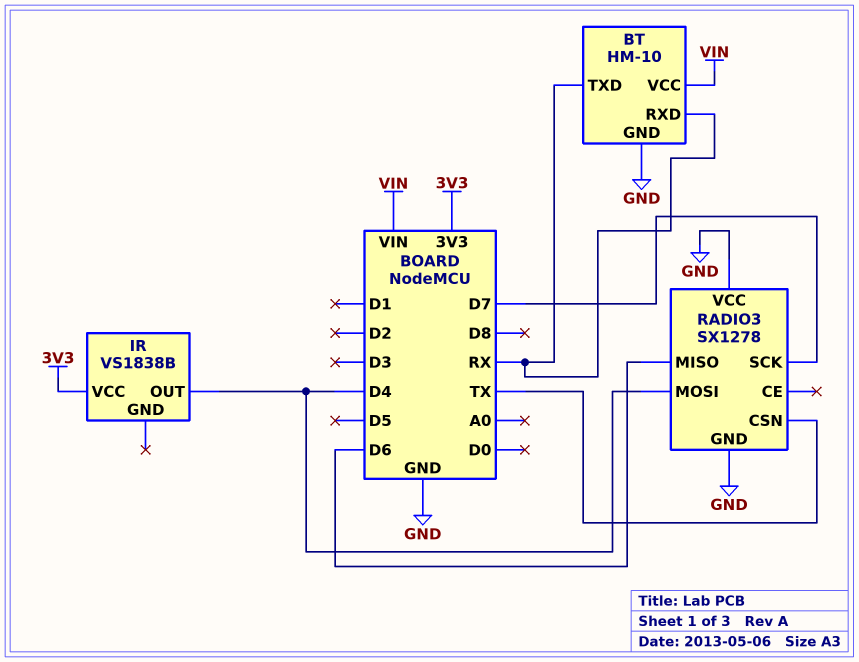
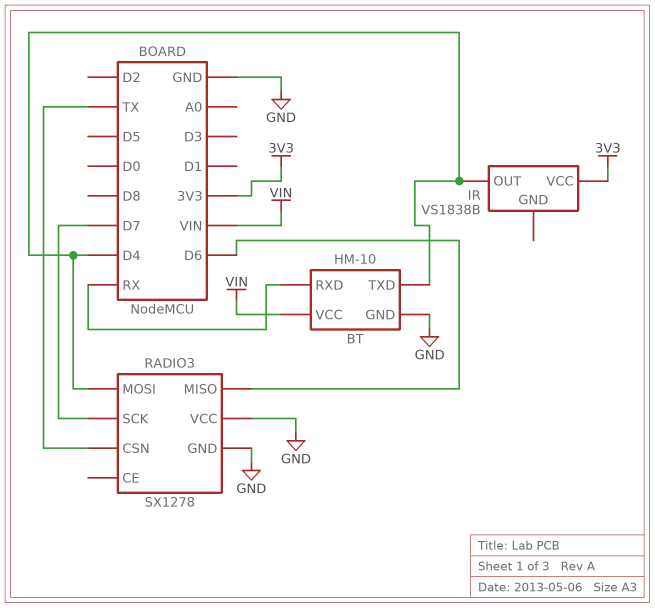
BT pin TXD: RX -> D4

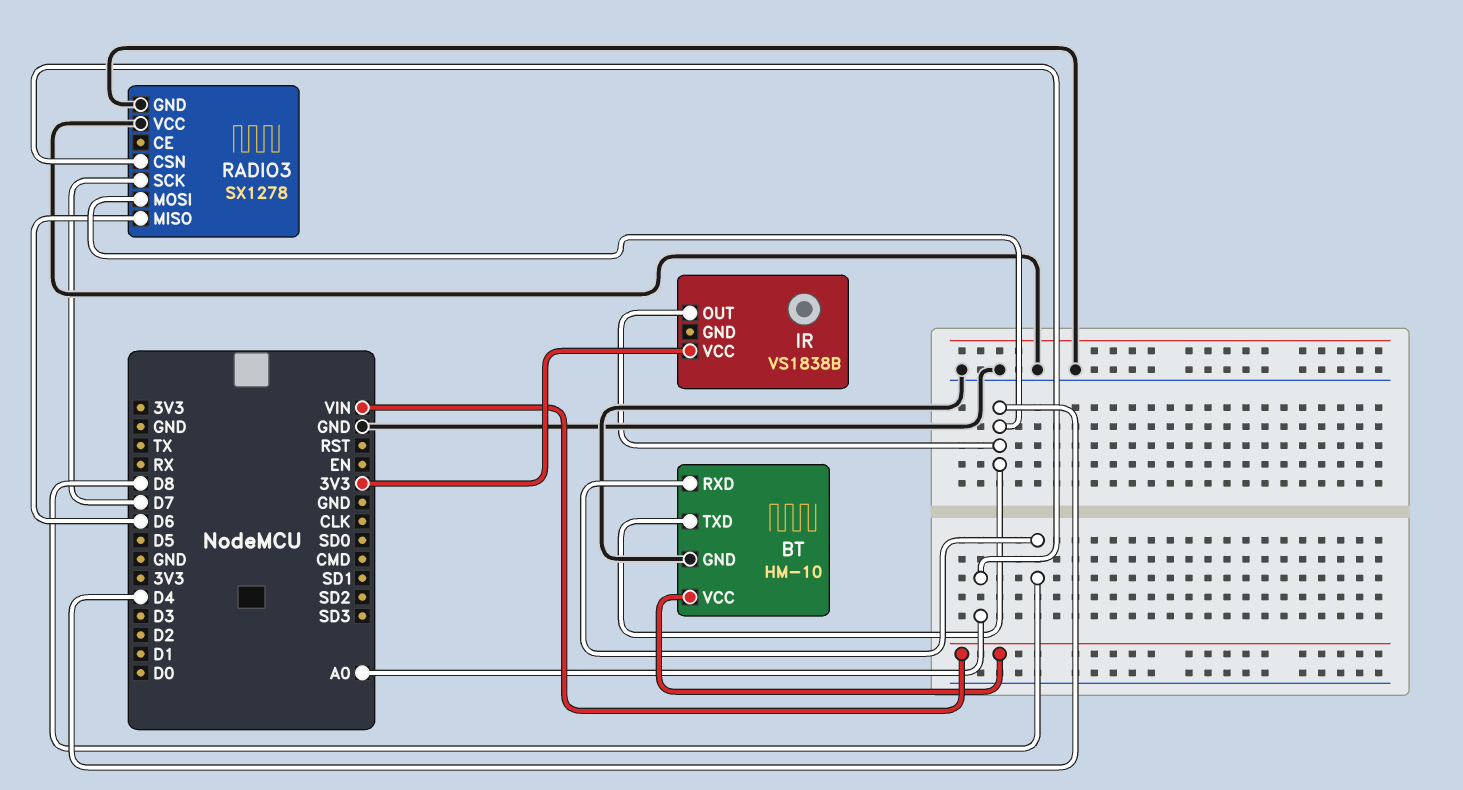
BT pin RXD: RX -> D8
RADIO3 pin CSN: TX -> A0

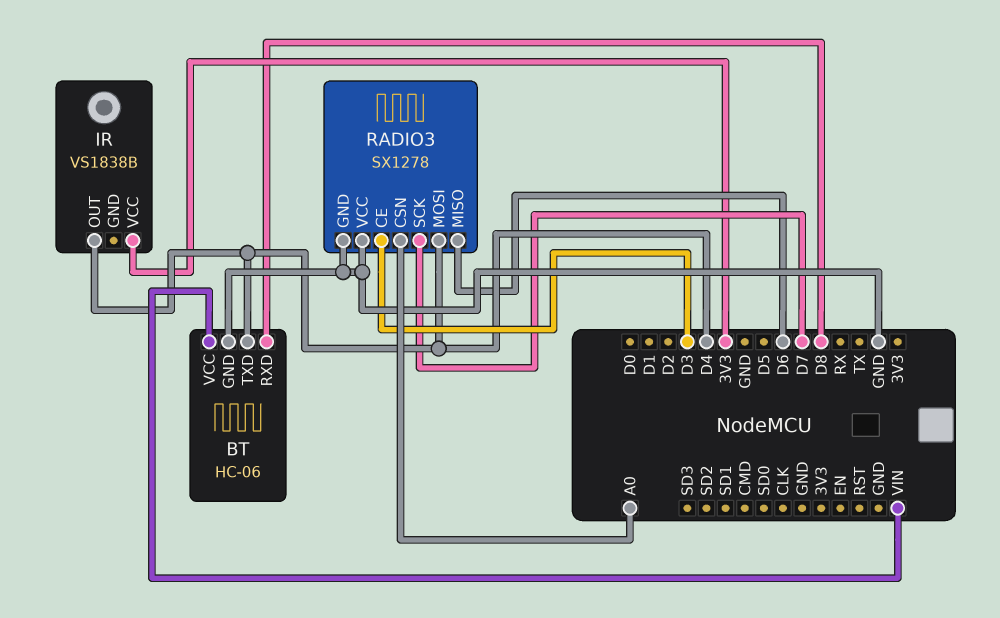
BT: HM-10 -> HC-06
RADIO3 pin CE: none -> D3

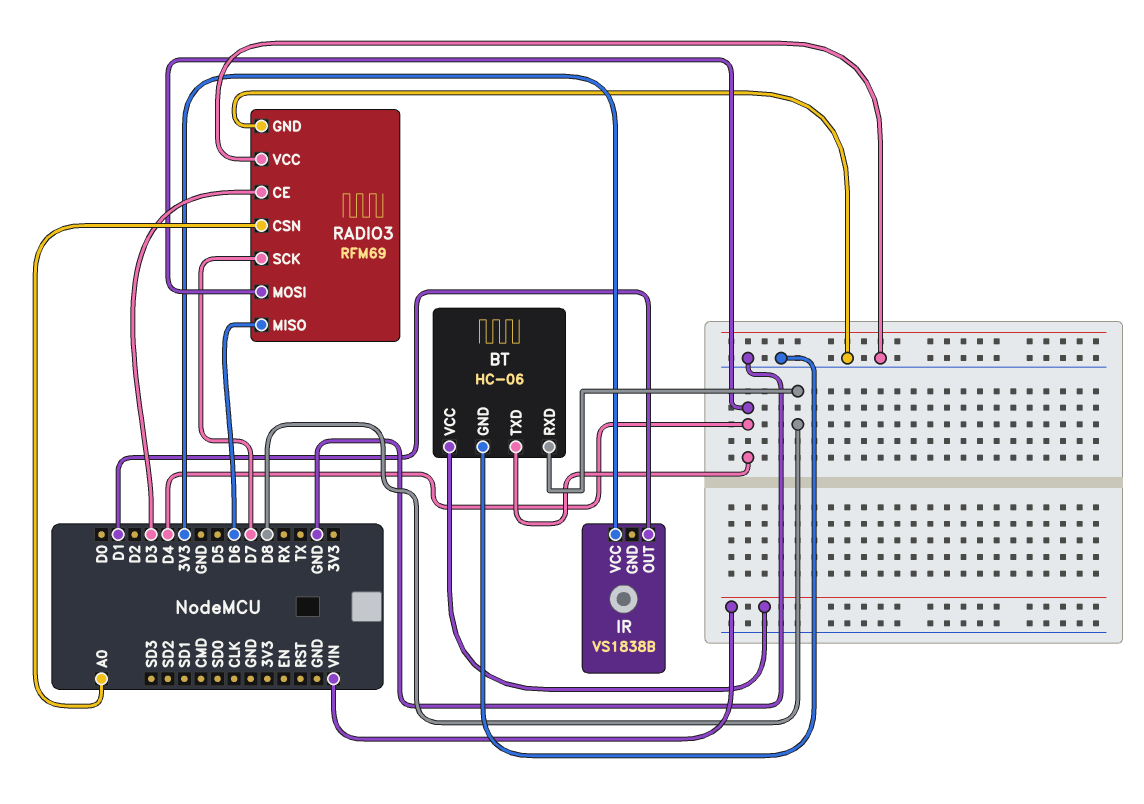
IR pin OUT: D4 -> D1
RADIO3: SX1278 -> RFM69

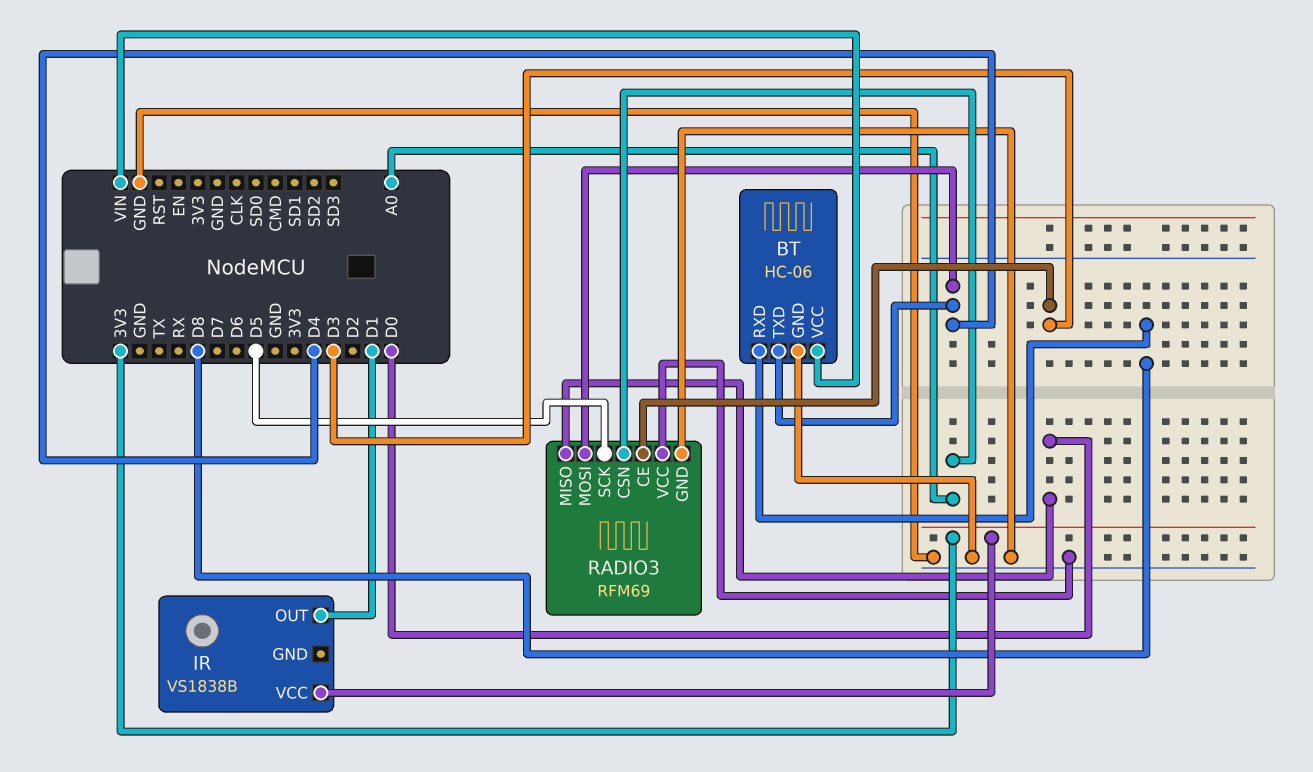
RADIO3 pin MISO: D6 -> D0
RADIO3 pin SCK: D7 -> D5

